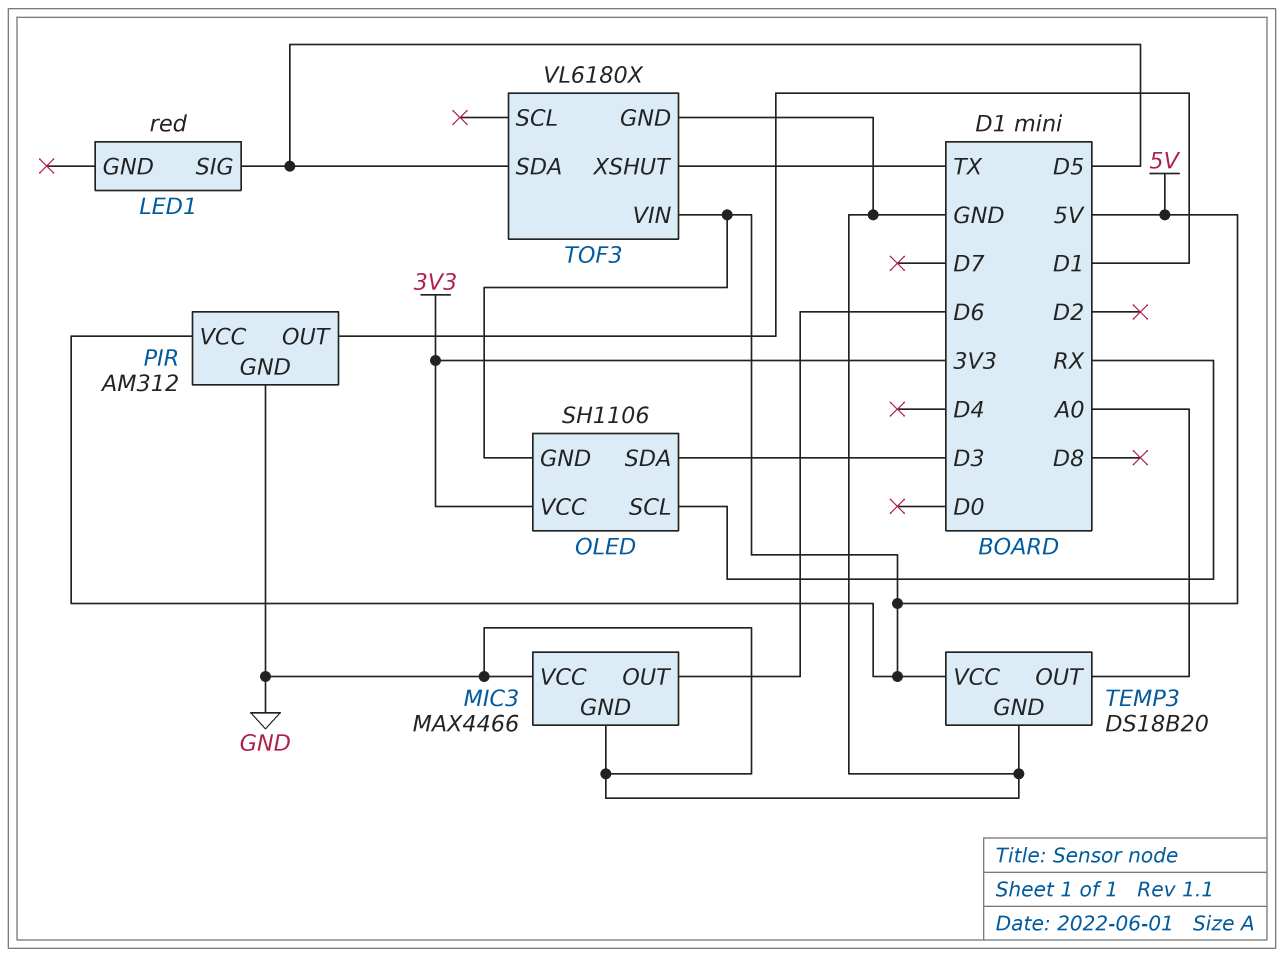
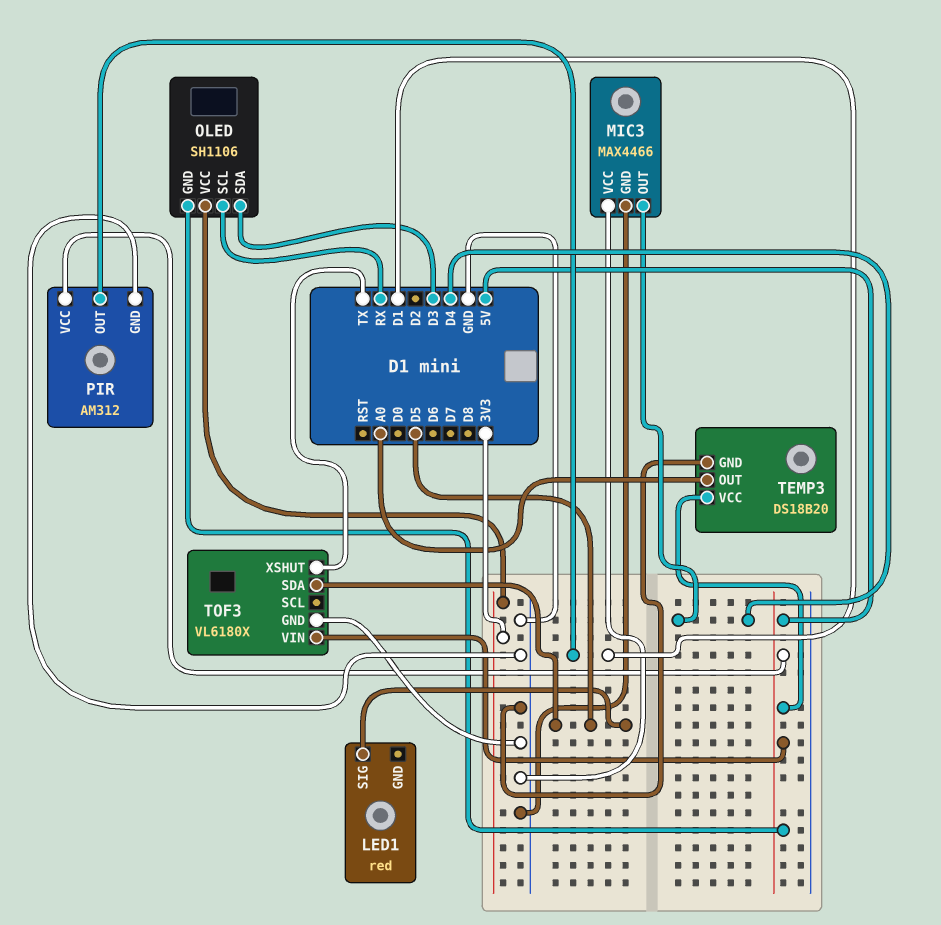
MIC3 pin OUT: D6 -> D4

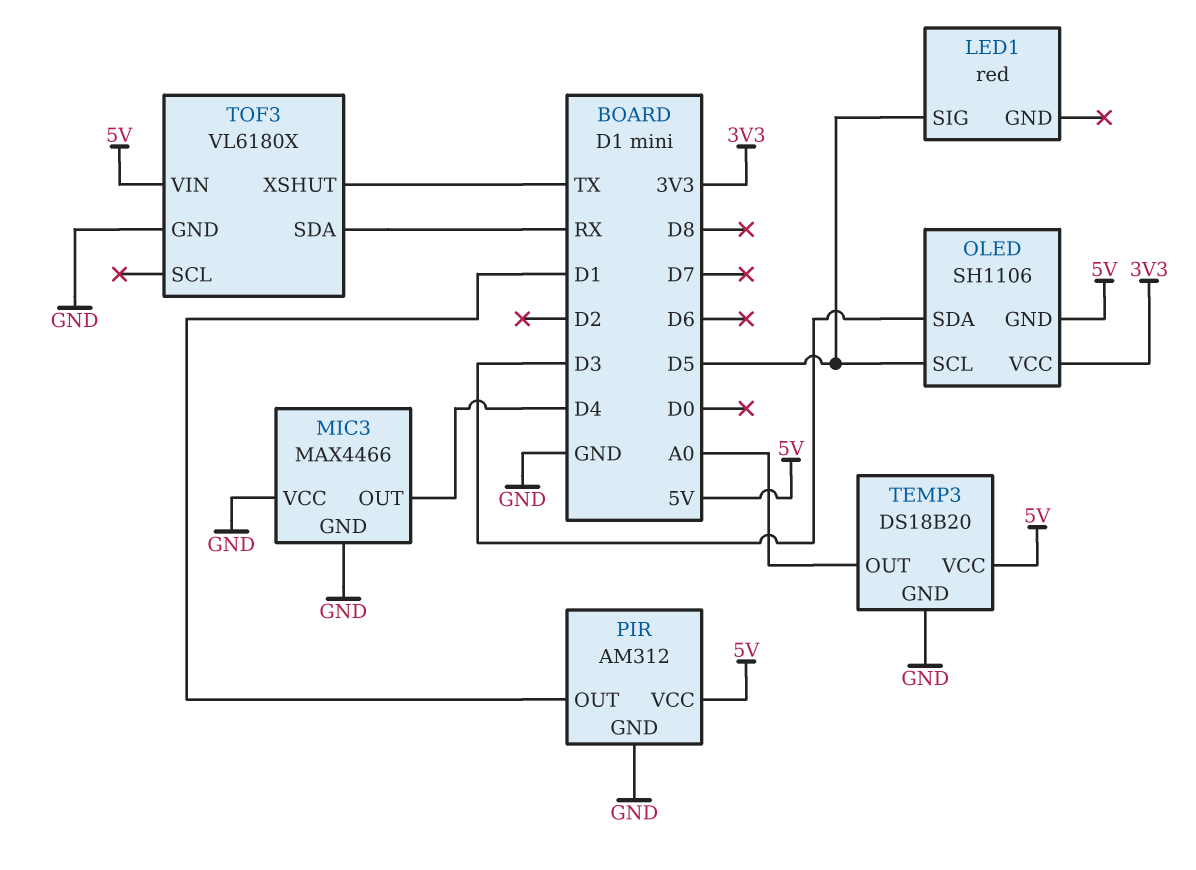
OLED pin SCL: RX -> D5
TOF3 pin SDA: D5 -> RX

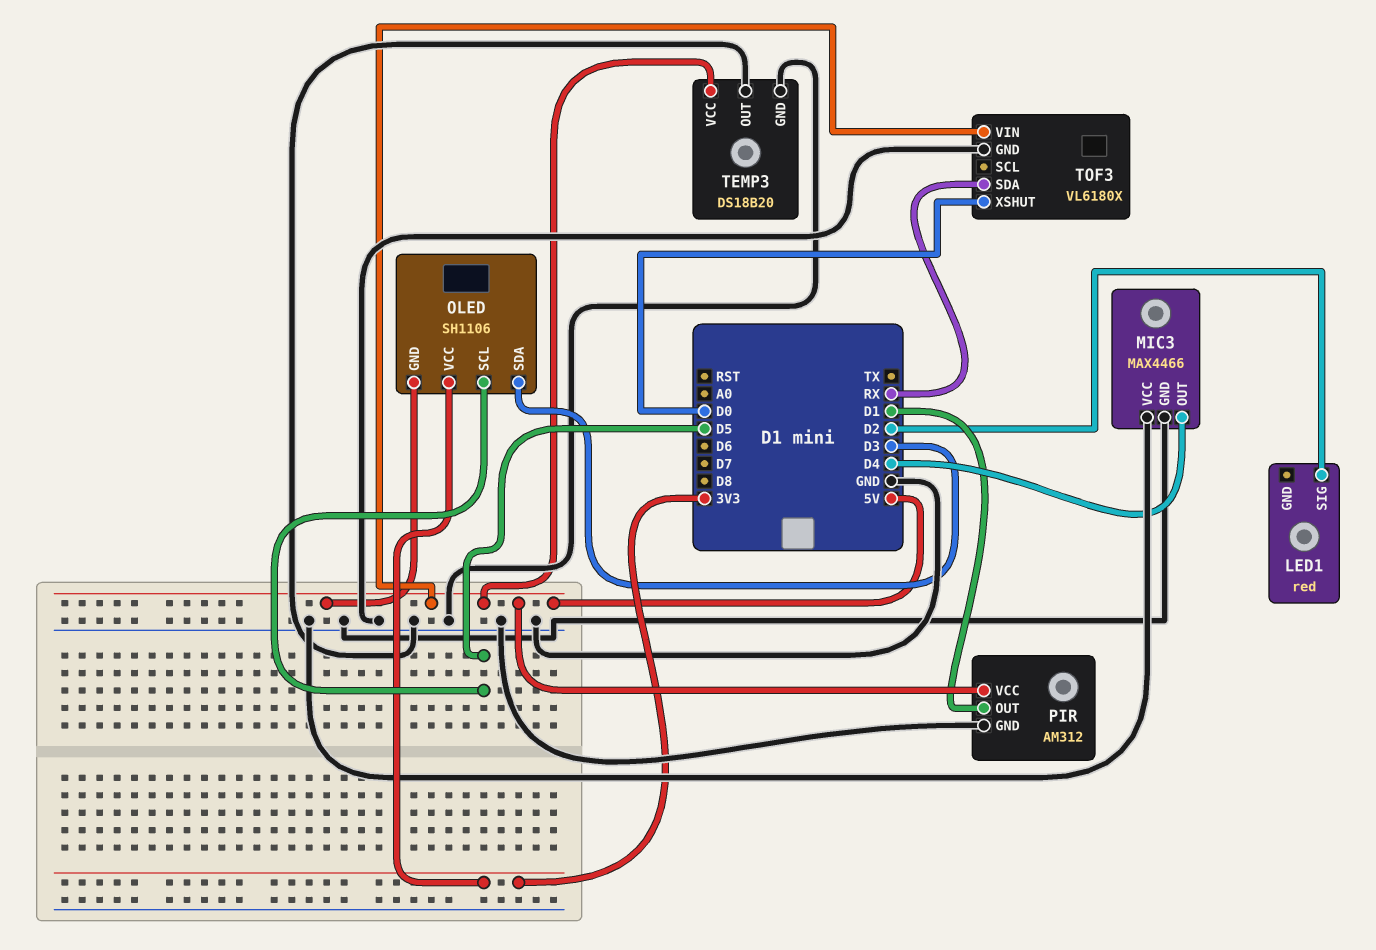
LED1 pin SIG: D5 -> D2
TEMP3 pin OUT: A0 -> GND
TOF3 pin XSHUT: TX -> D0

